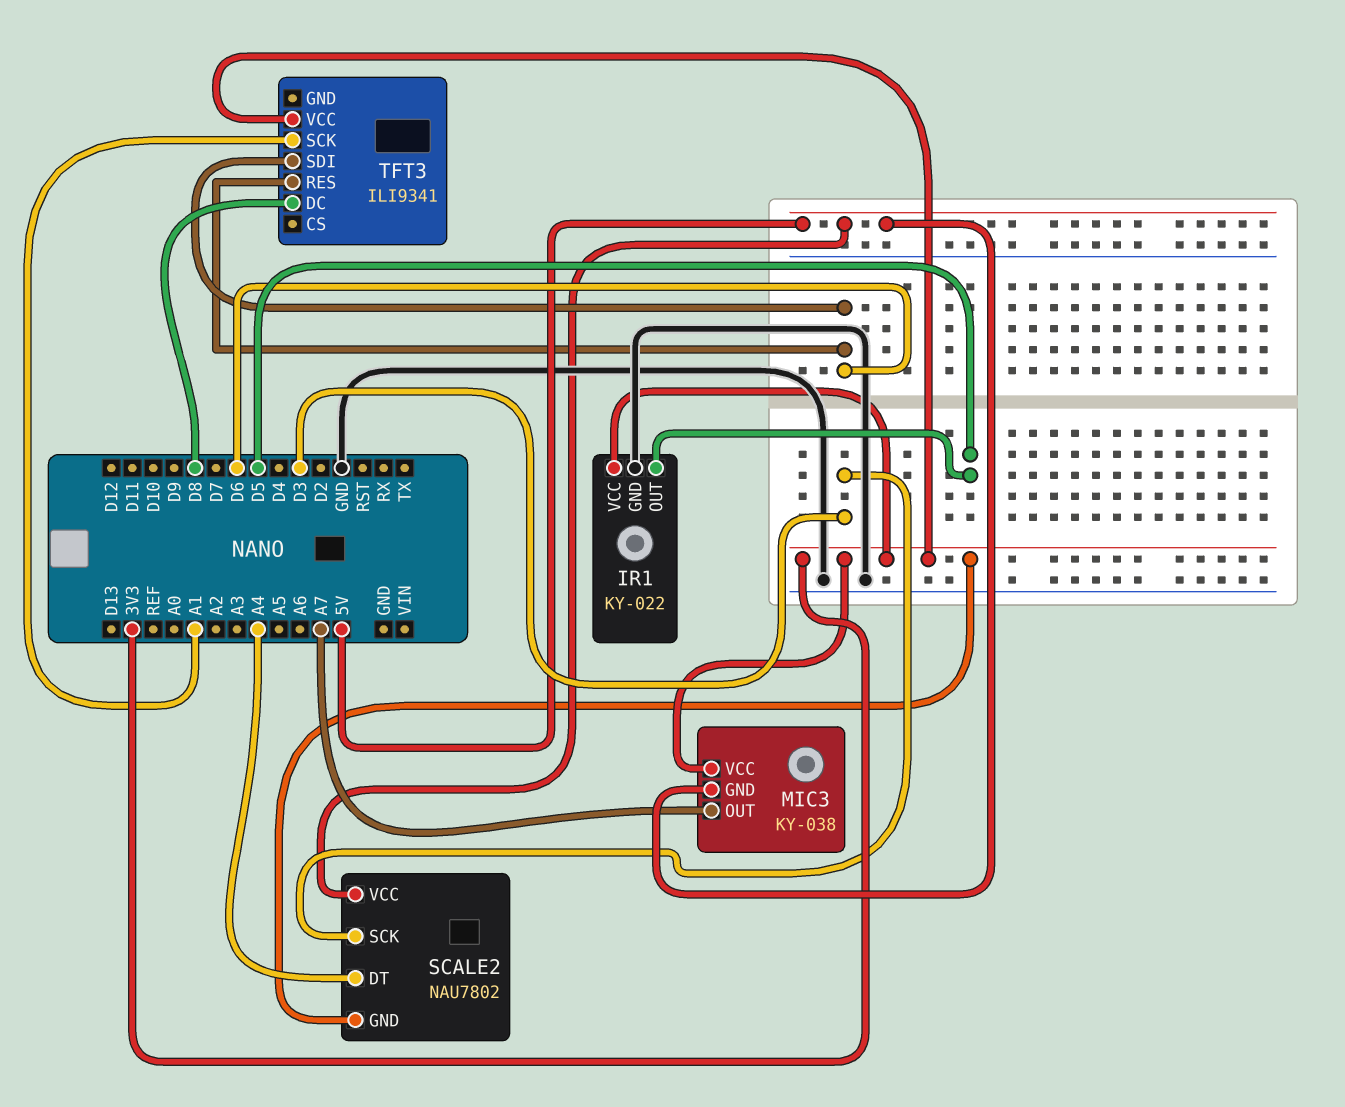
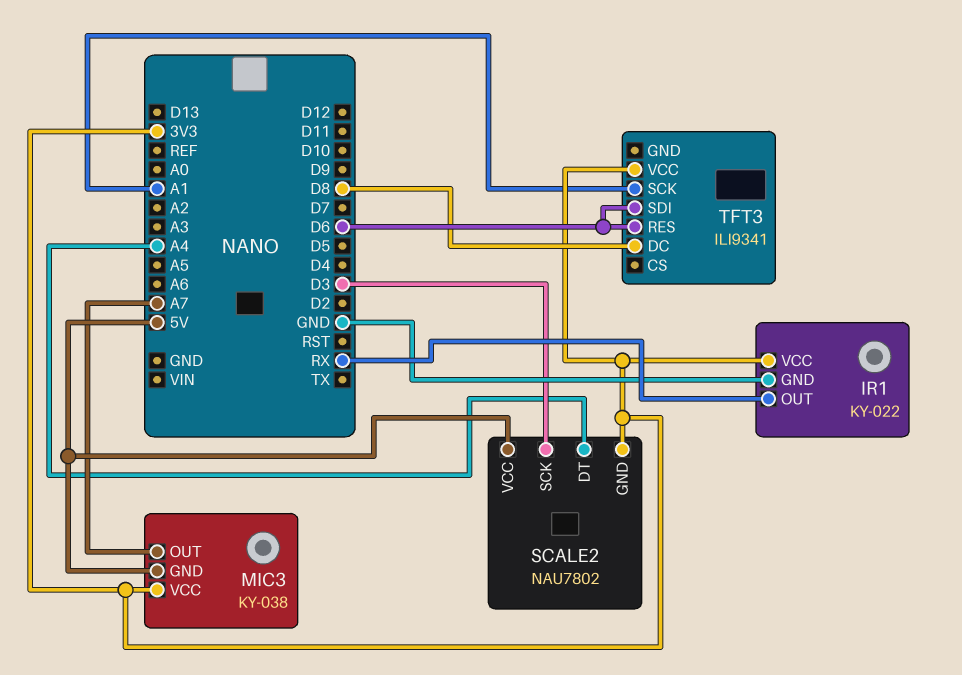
IR1 pin OUT: D5 -> RX

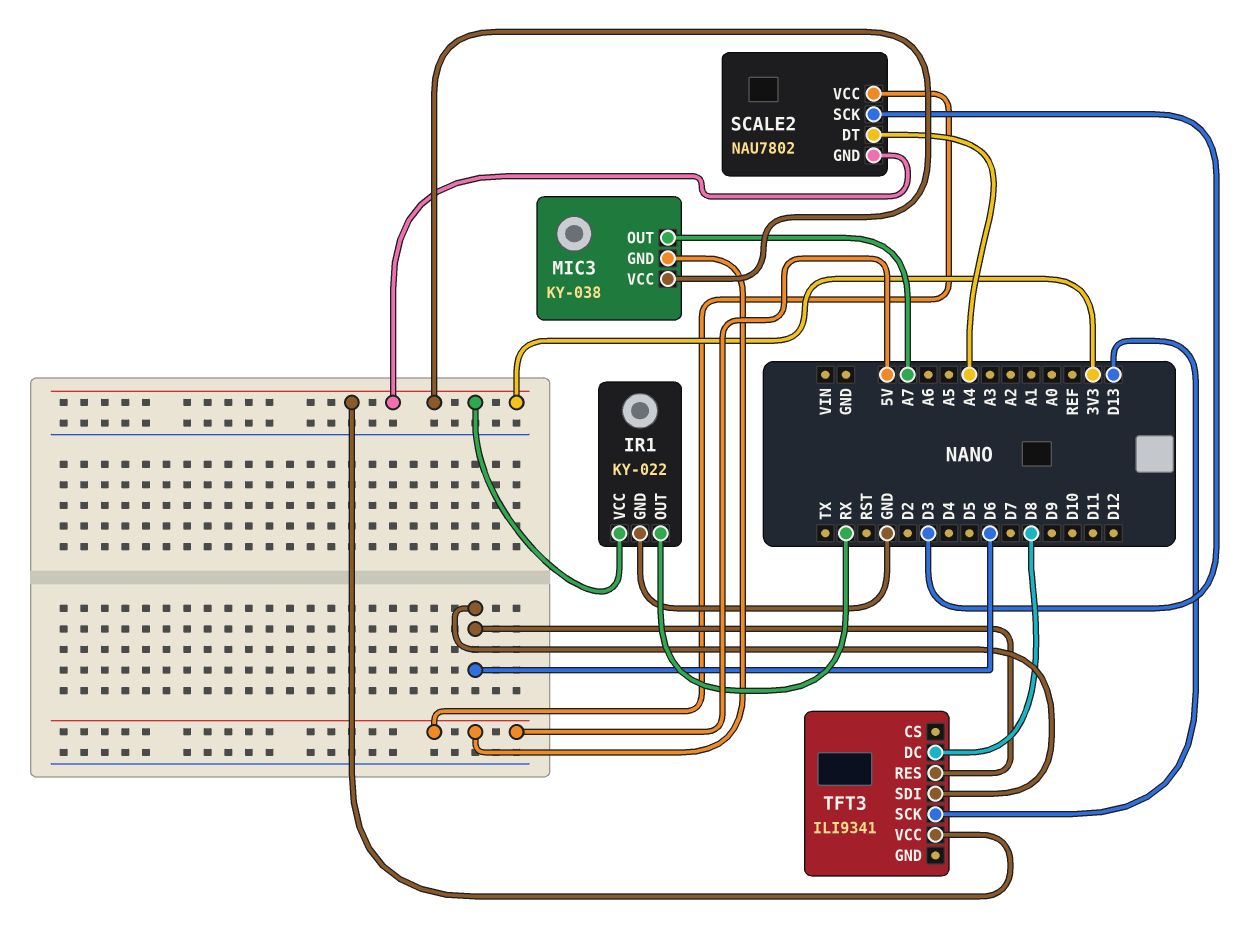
TFT3 pin SCK: A1 -> D13

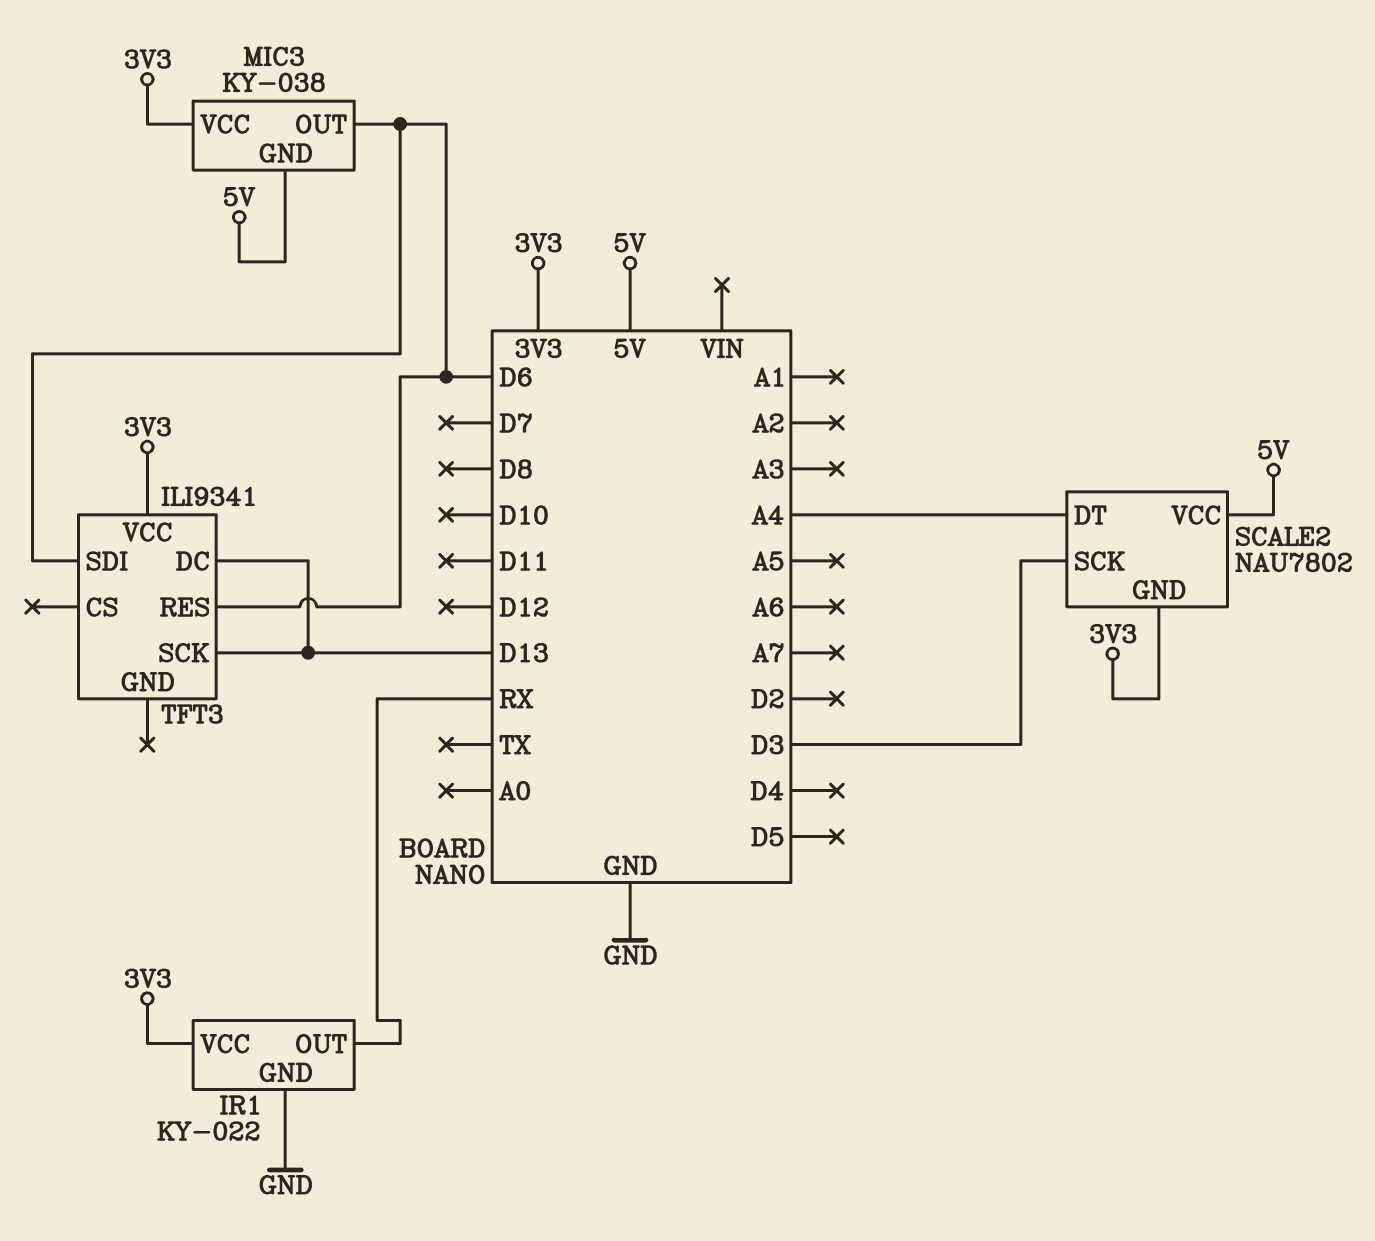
MIC3 pin OUT: A7 -> D6
TFT3 pin DC: D8 -> D13

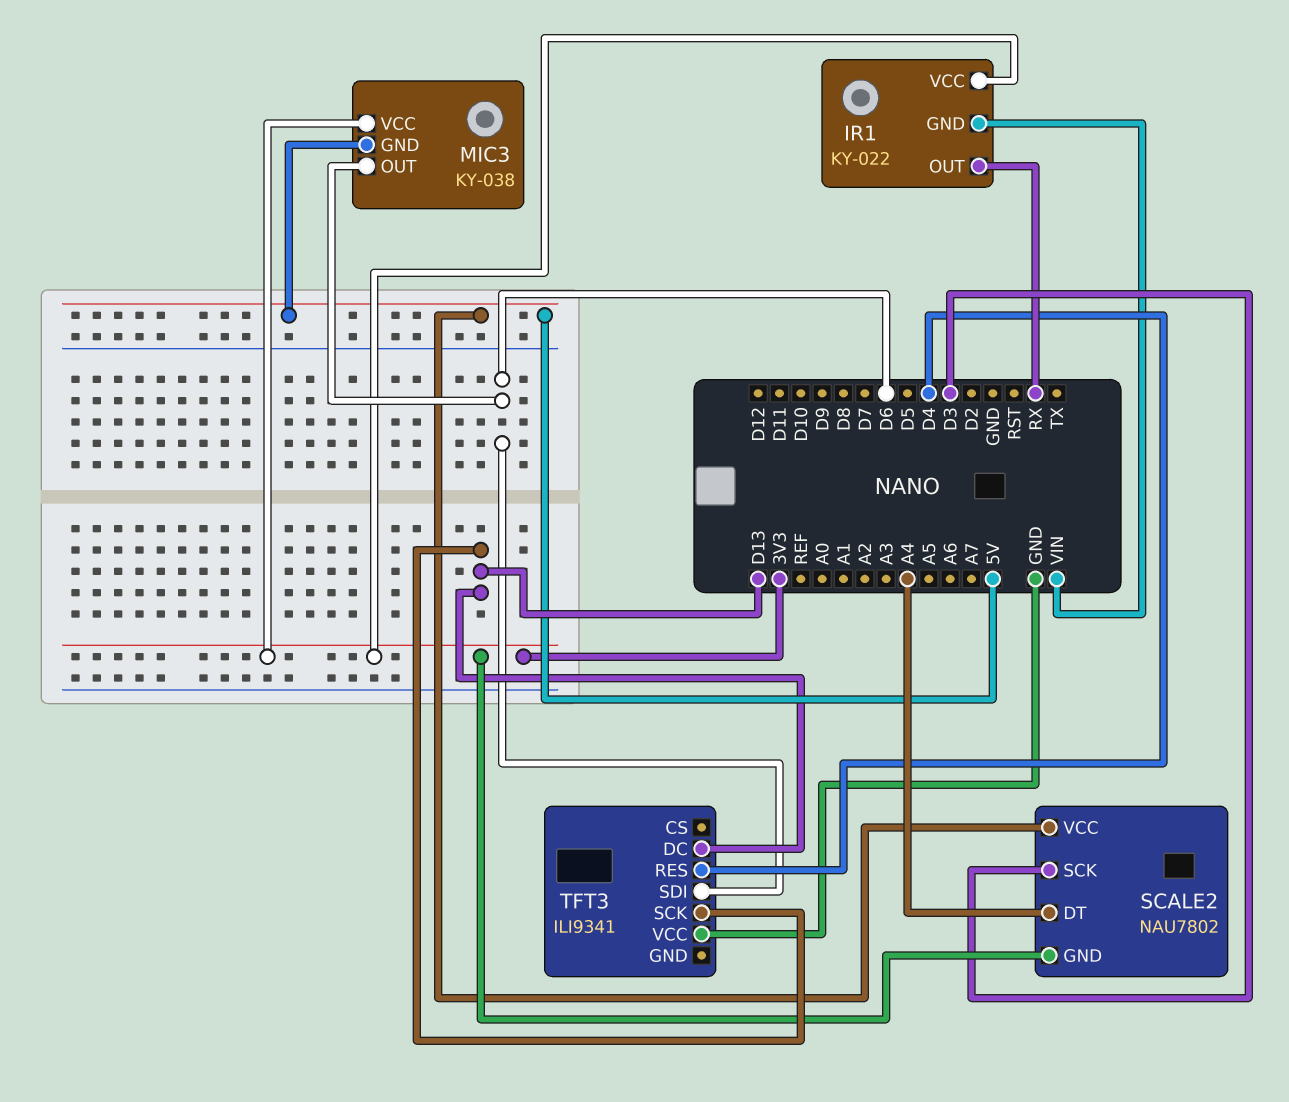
IR1 pin GND: GND -> VIN
TFT3 pin RES: D6 -> D4
TFT3 pin VCC: 3V3 -> GND

